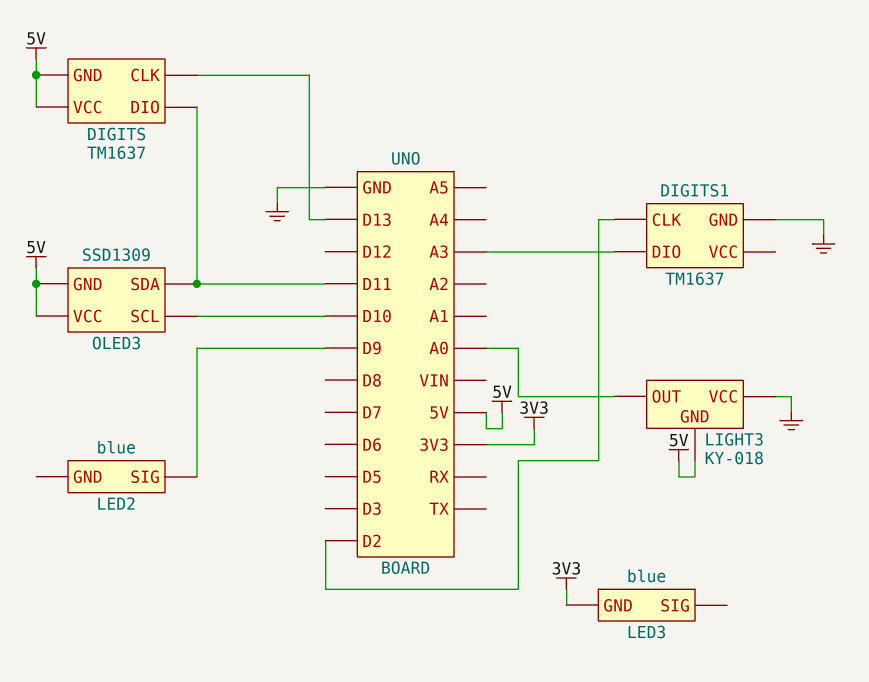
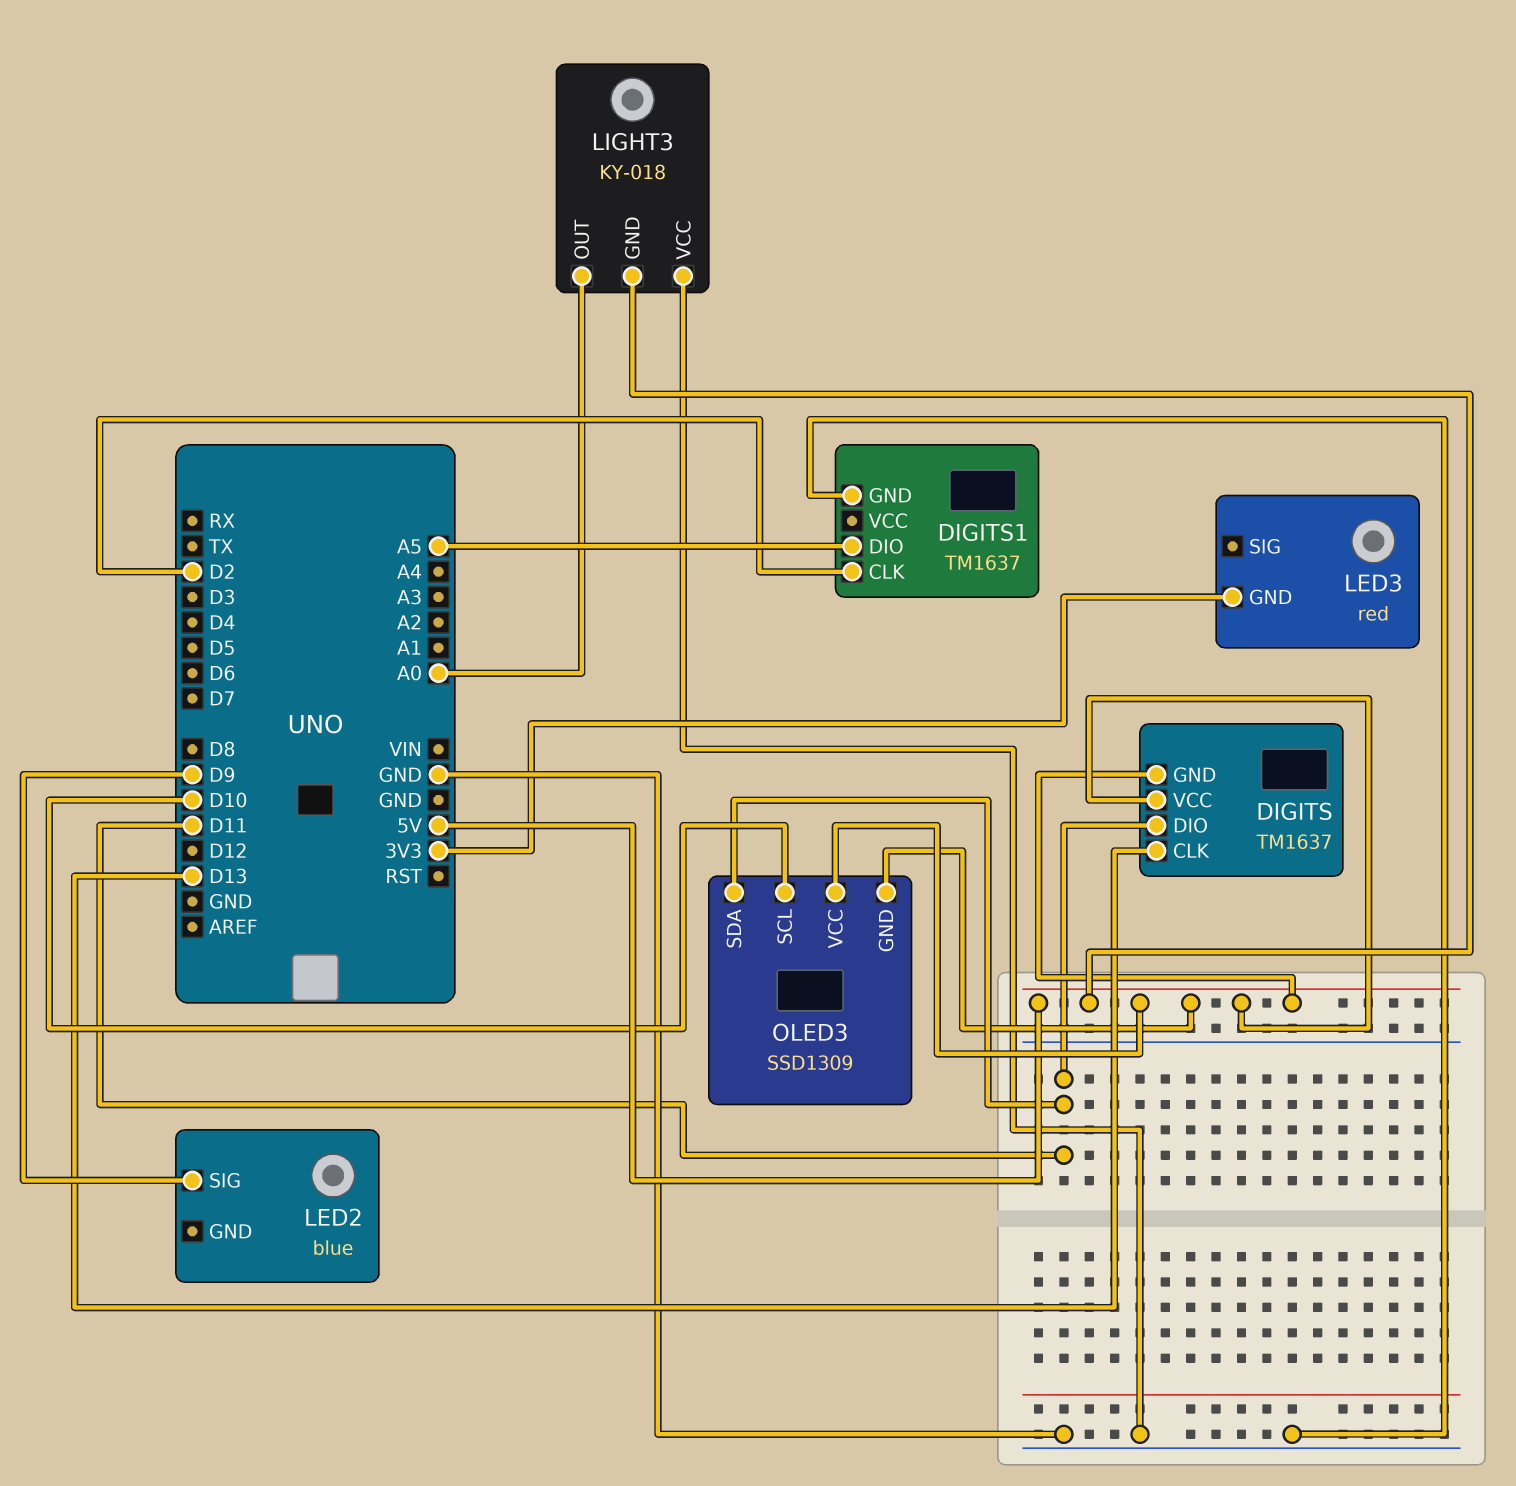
DIGITS1 pin DIO: A3 -> A5
LED3: blue -> red

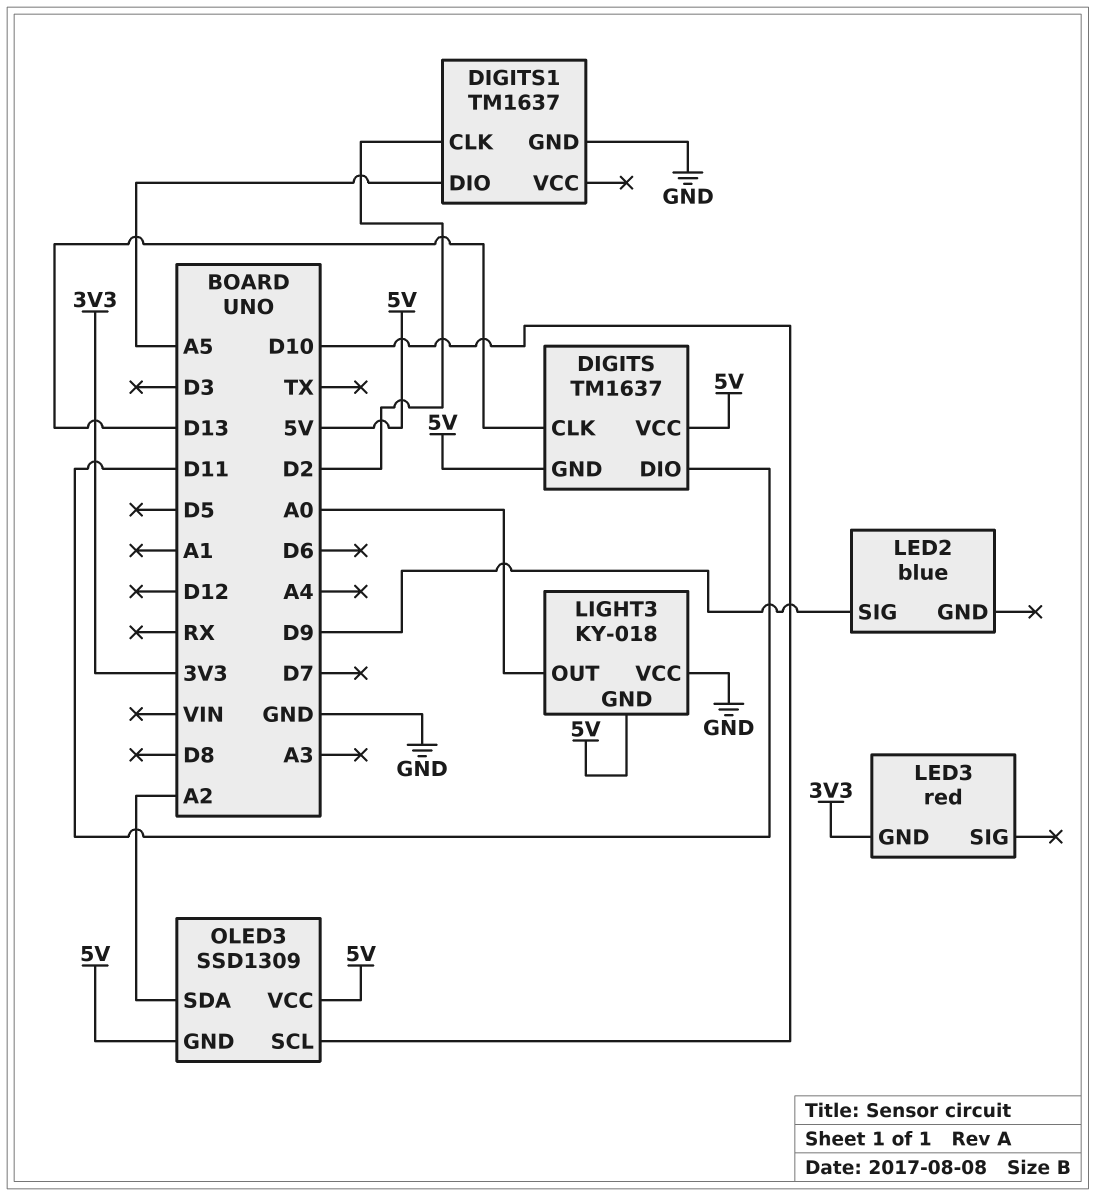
OLED3 pin SDA: D11 -> A2

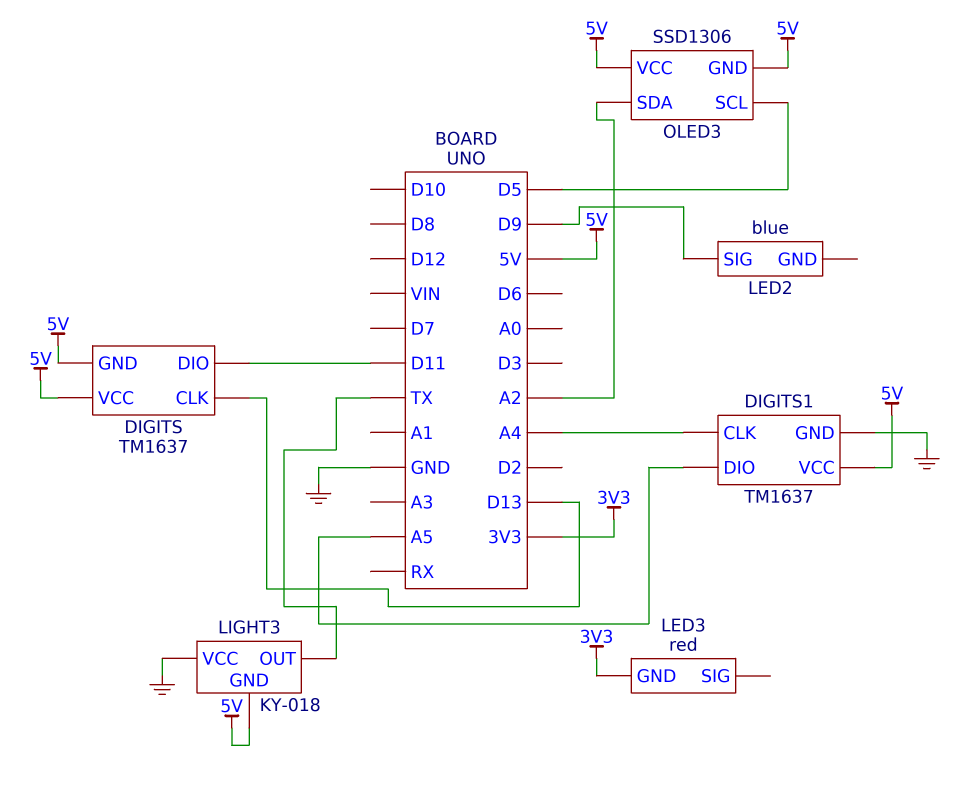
DIGITS1 pin CLK: D2 -> A4
DIGITS1 pin VCC: none -> 5V
LIGHT3 pin OUT: A0 -> TX
OLED3: SSD1309 -> SSD1306
OLED3 pin SCL: D10 -> D5

